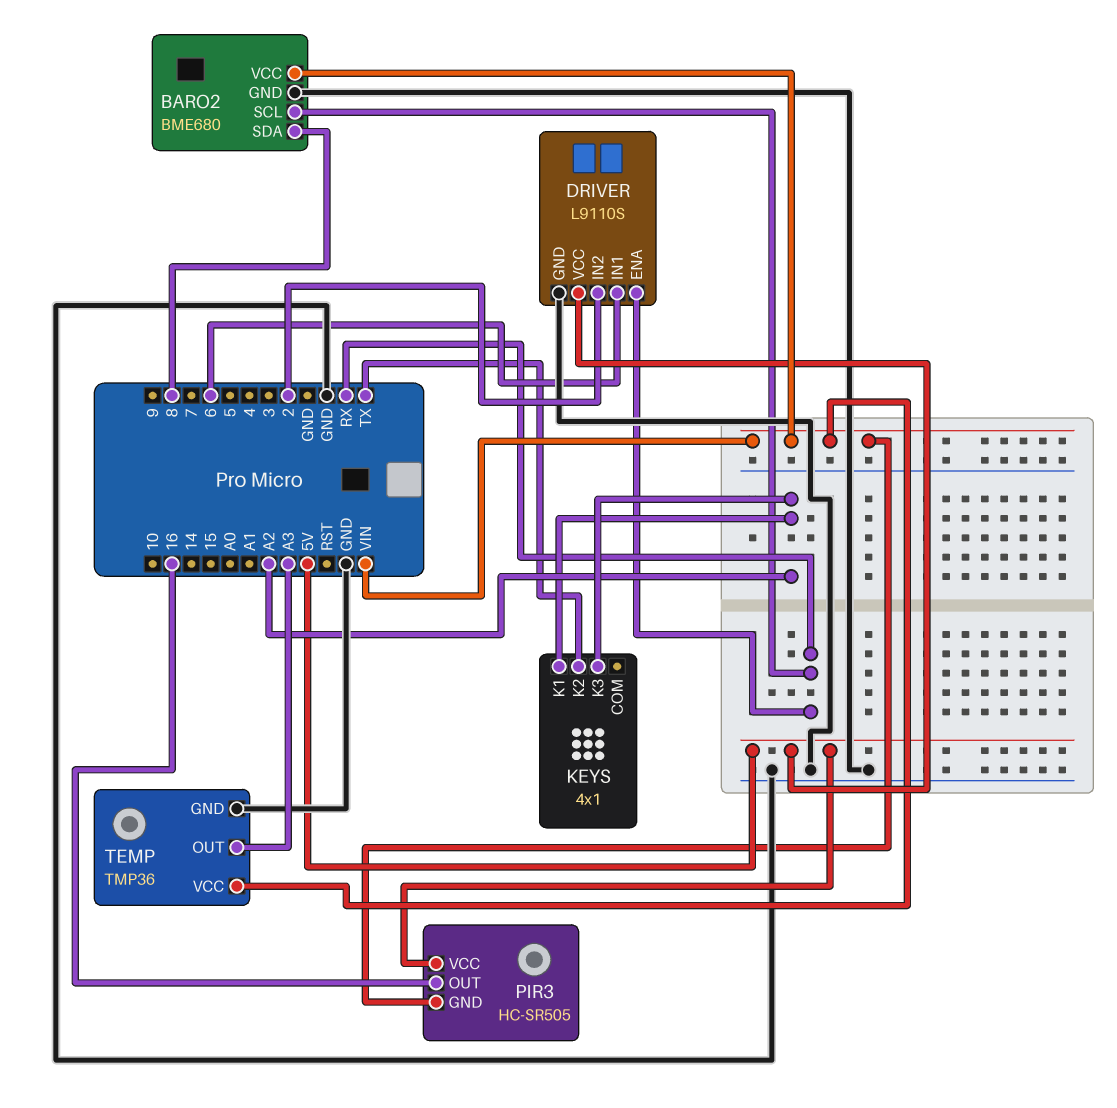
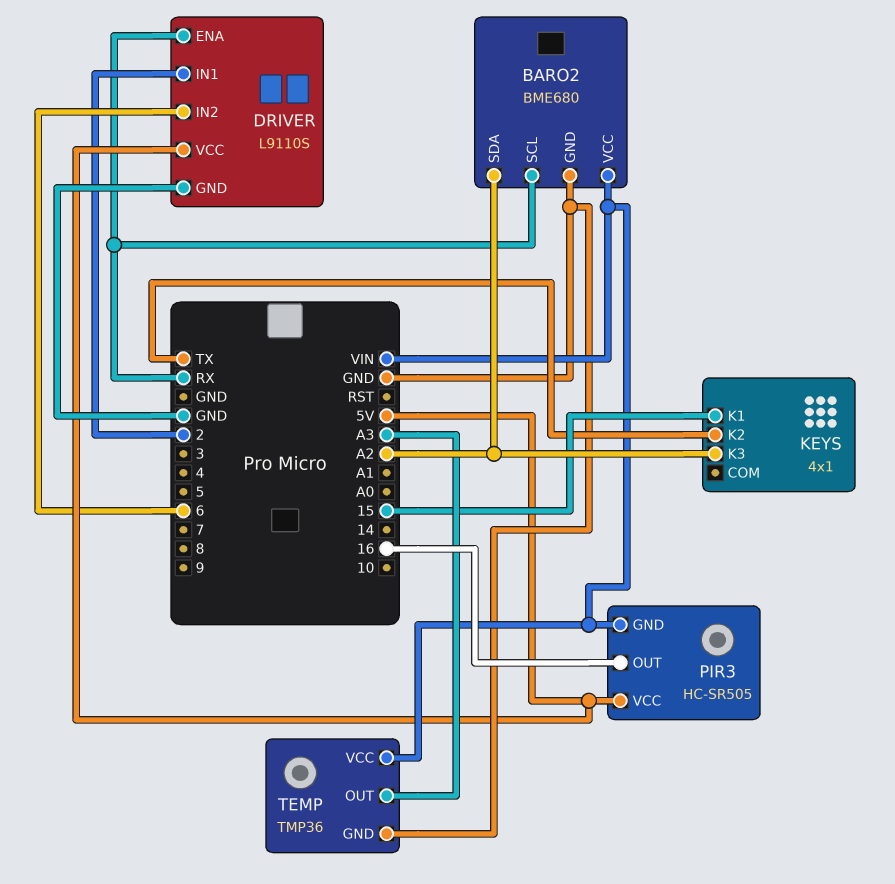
BARO2 pin SDA: 8 -> A2
DRIVER pin IN1: 6 -> 2
DRIVER pin IN2: 2 -> 6
KEYS pin K1: A2 -> 15

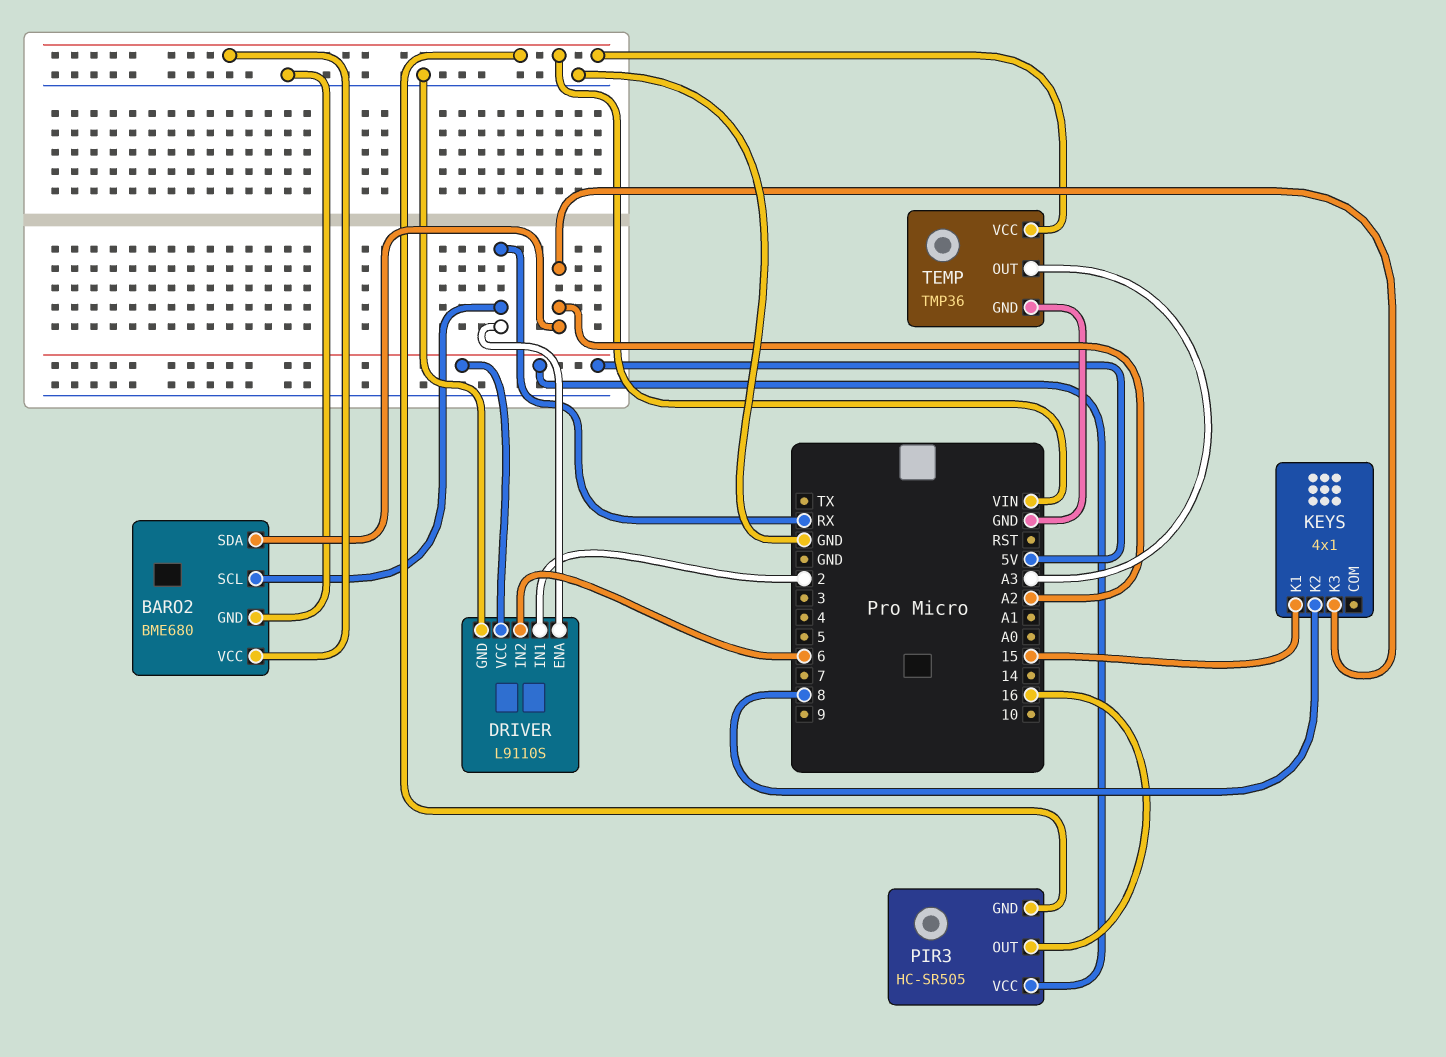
KEYS pin K2: TX -> 8

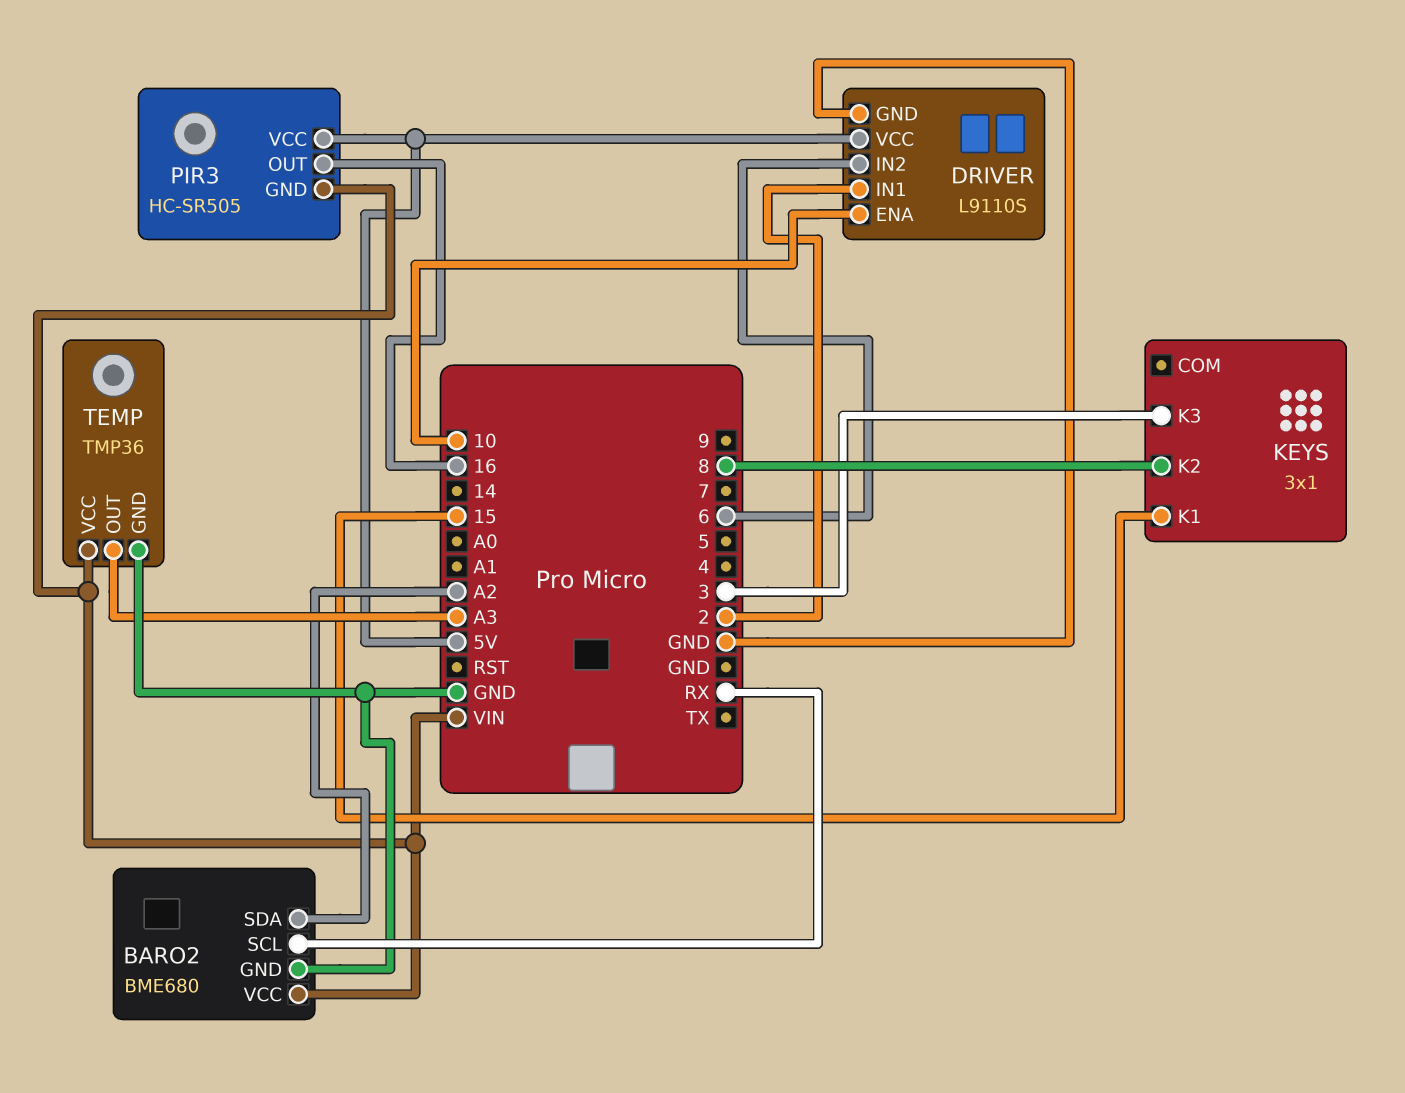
DRIVER pin ENA: RX -> 10
KEYS: 4x1 -> 3x1
KEYS pin K3: A2 -> 3

